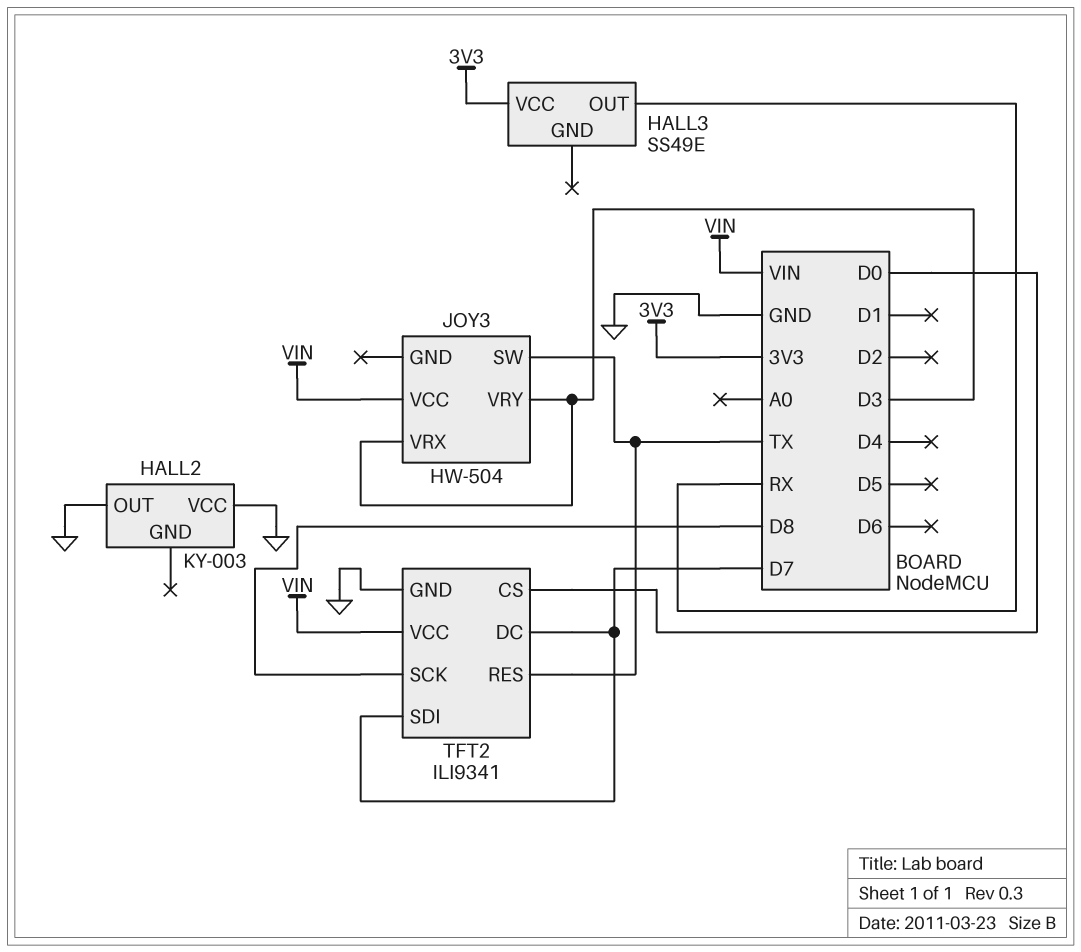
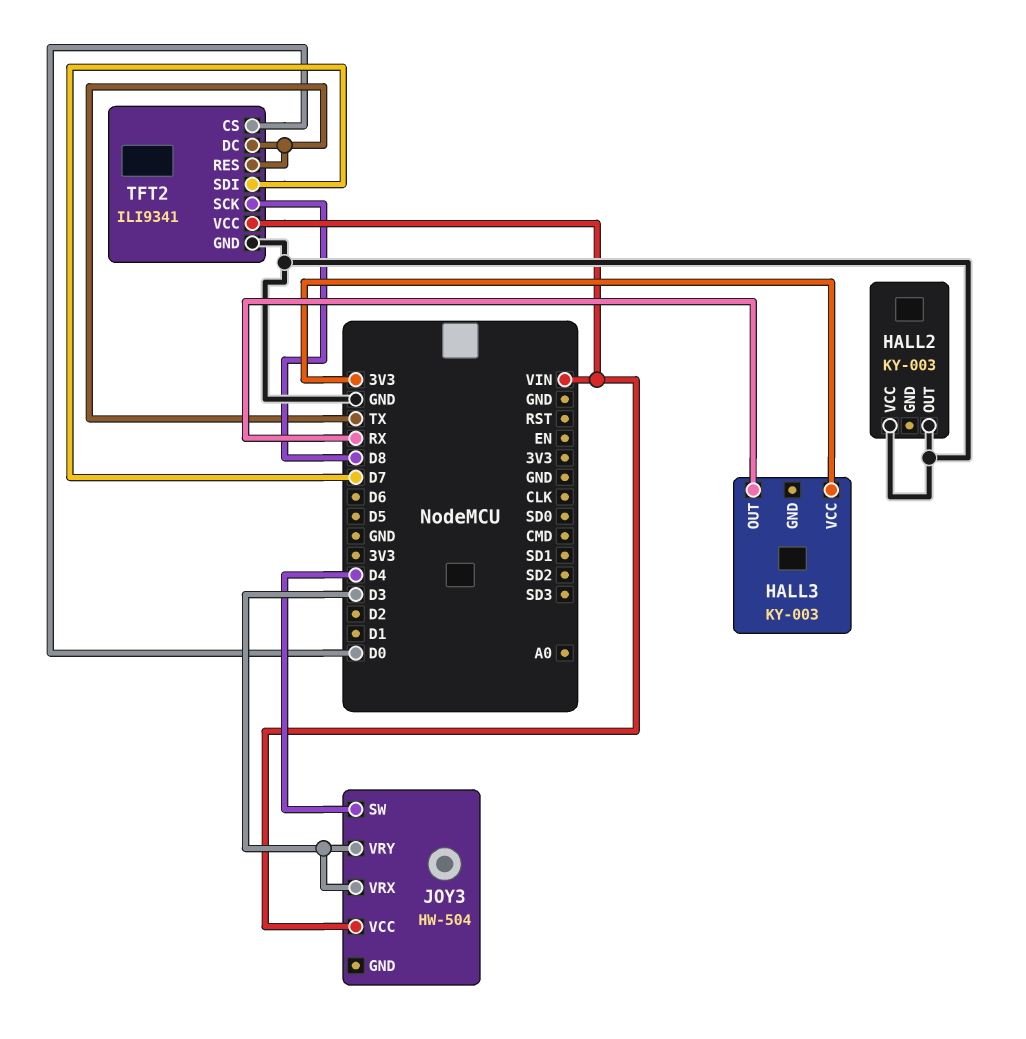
HALL3: SS49E -> KY-003
JOY3 pin SW: TX -> D4
TFT2 pin DC: D7 -> TX

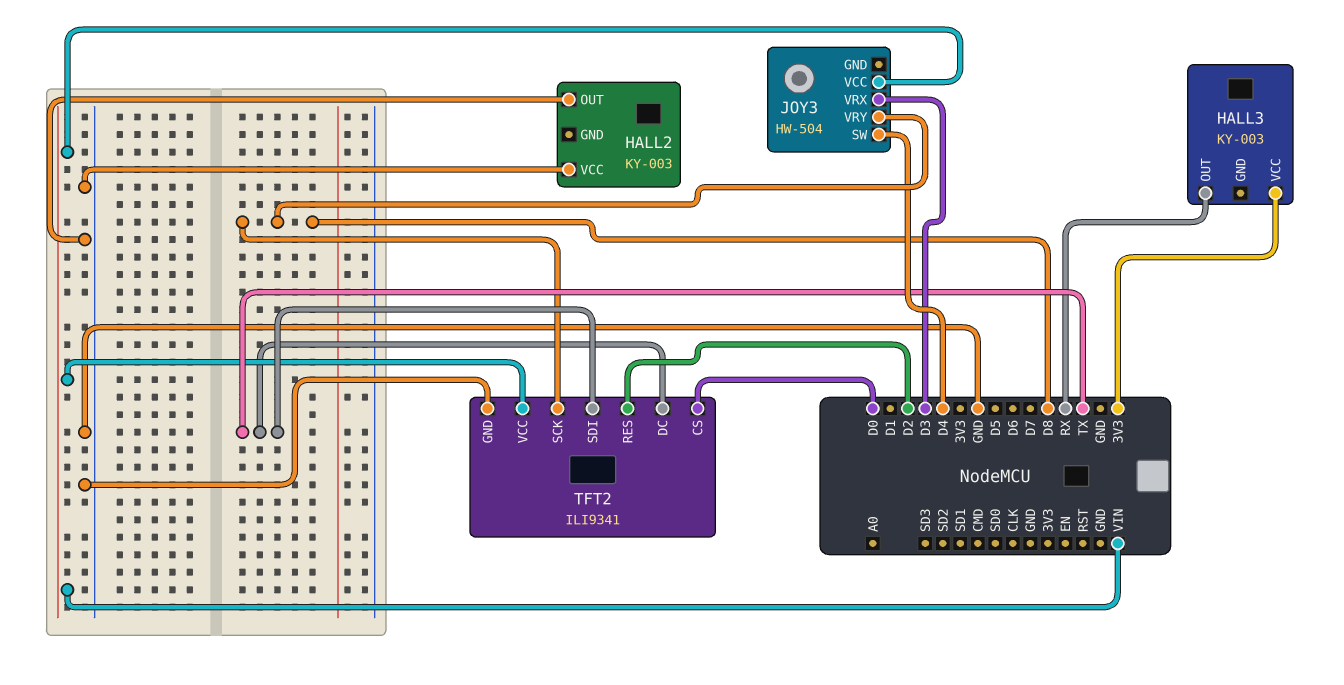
JOY3 pin VRY: D3 -> D8
TFT2 pin RES: TX -> D2
TFT2 pin SDI: D7 -> TX

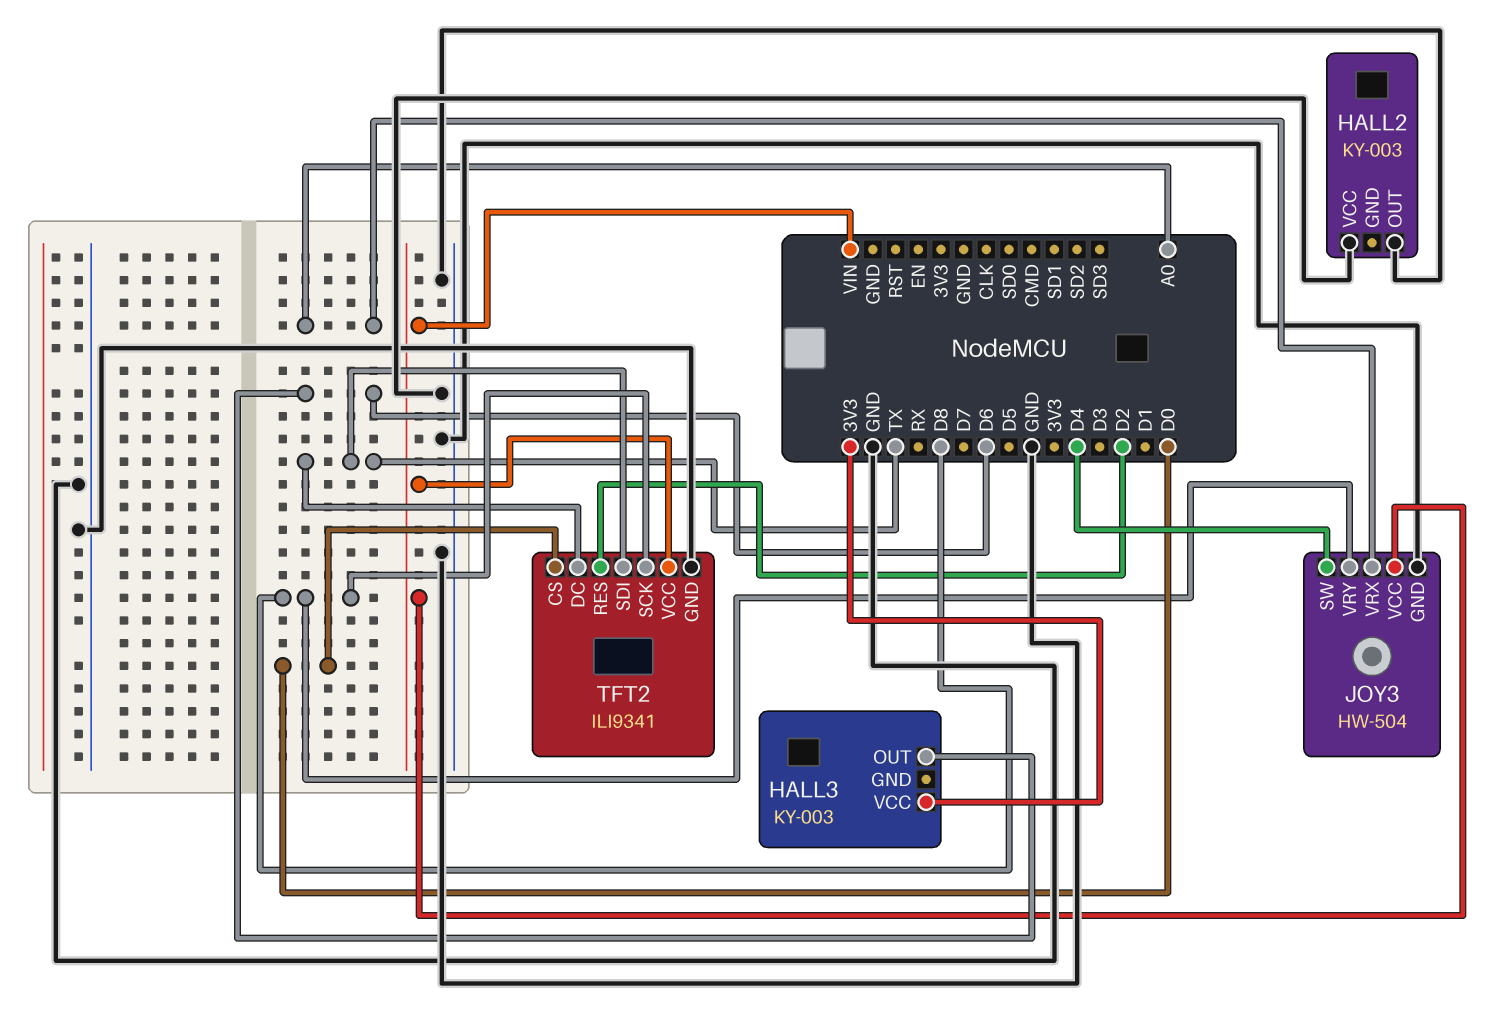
HALL3 pin OUT: RX -> D6
JOY3 pin GND: none -> GND
JOY3 pin VRX: D3 -> A0

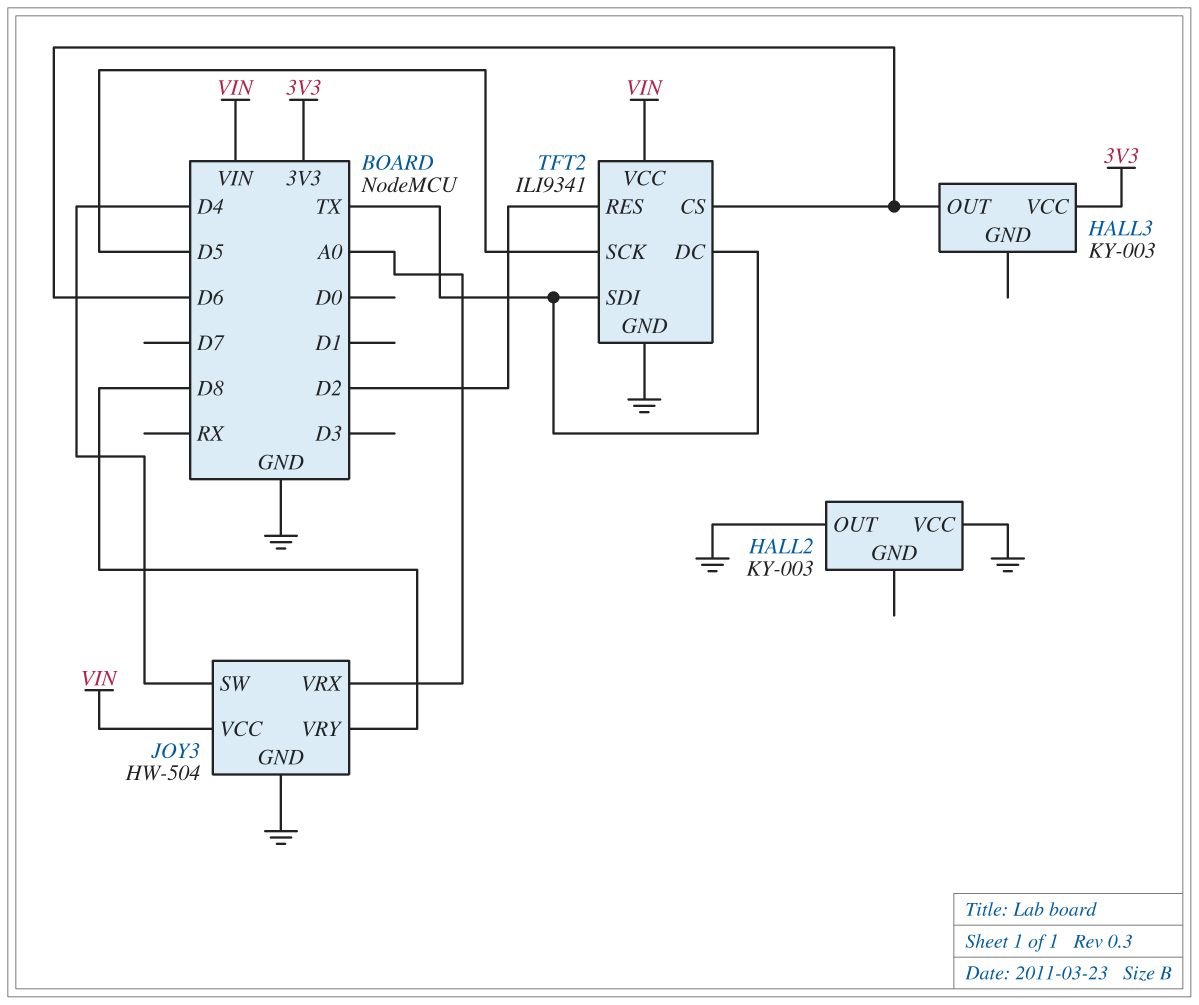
TFT2 pin CS: D0 -> D6
TFT2 pin SCK: D8 -> D5

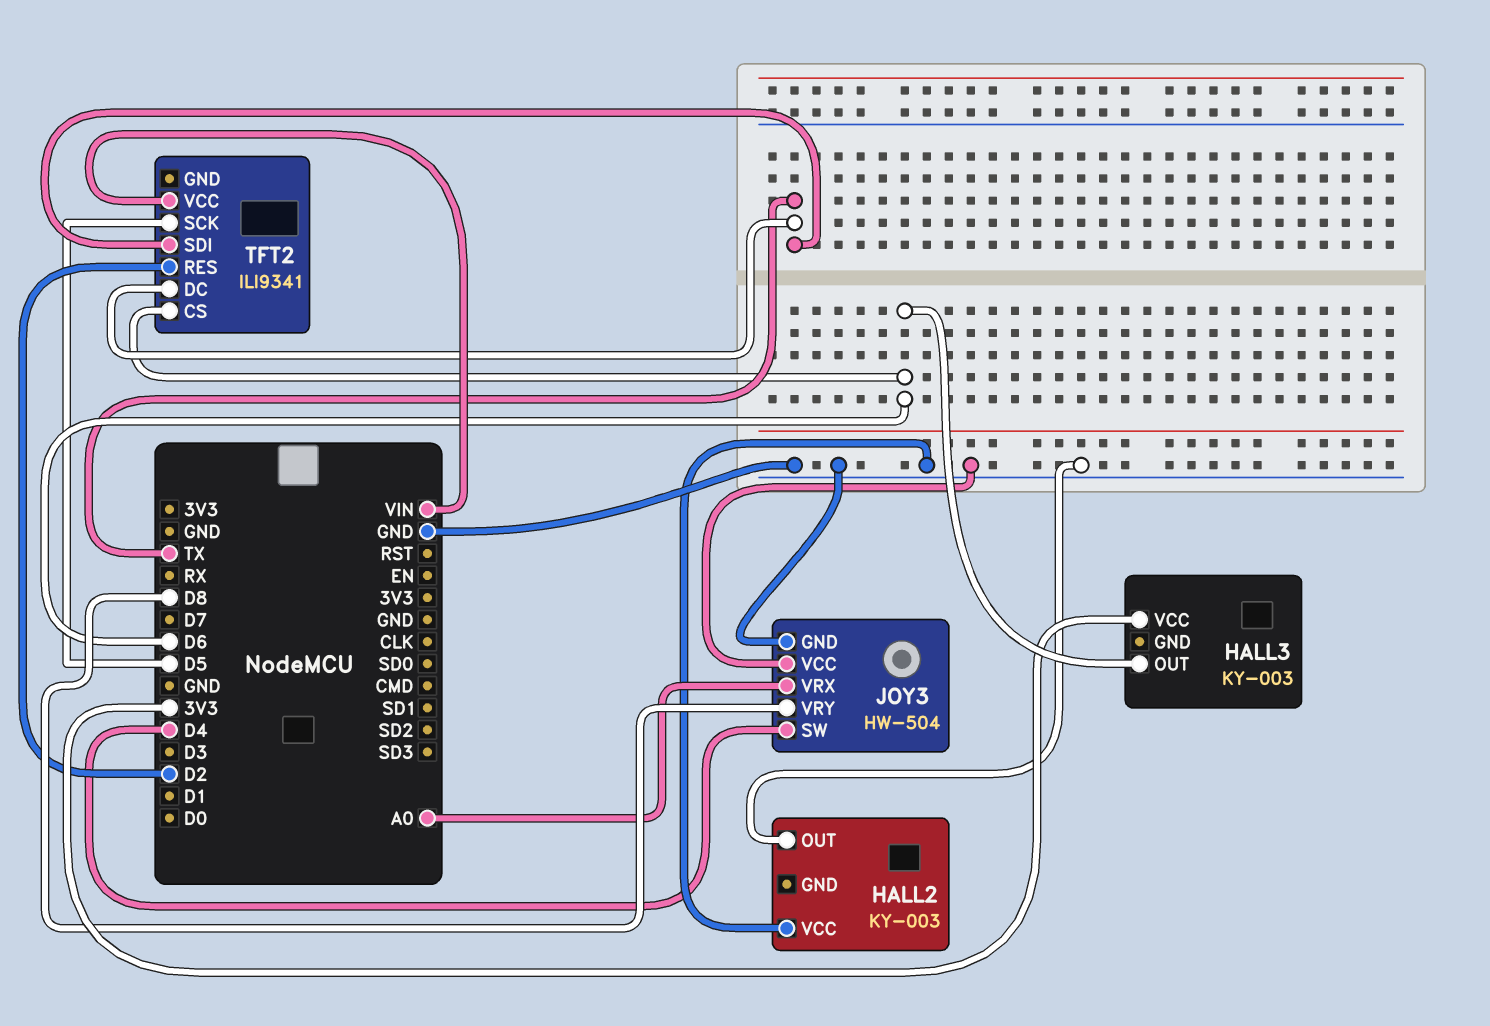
JOY3 pin VCC: VIN -> GND
TFT2 pin GND: GND -> none

